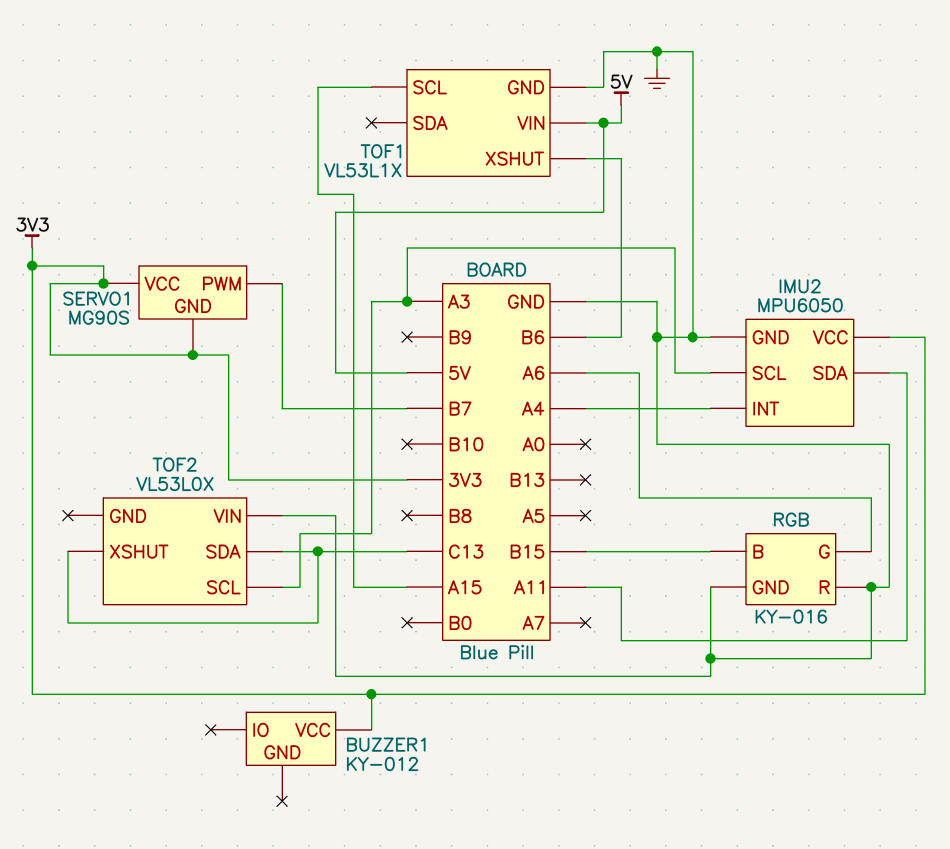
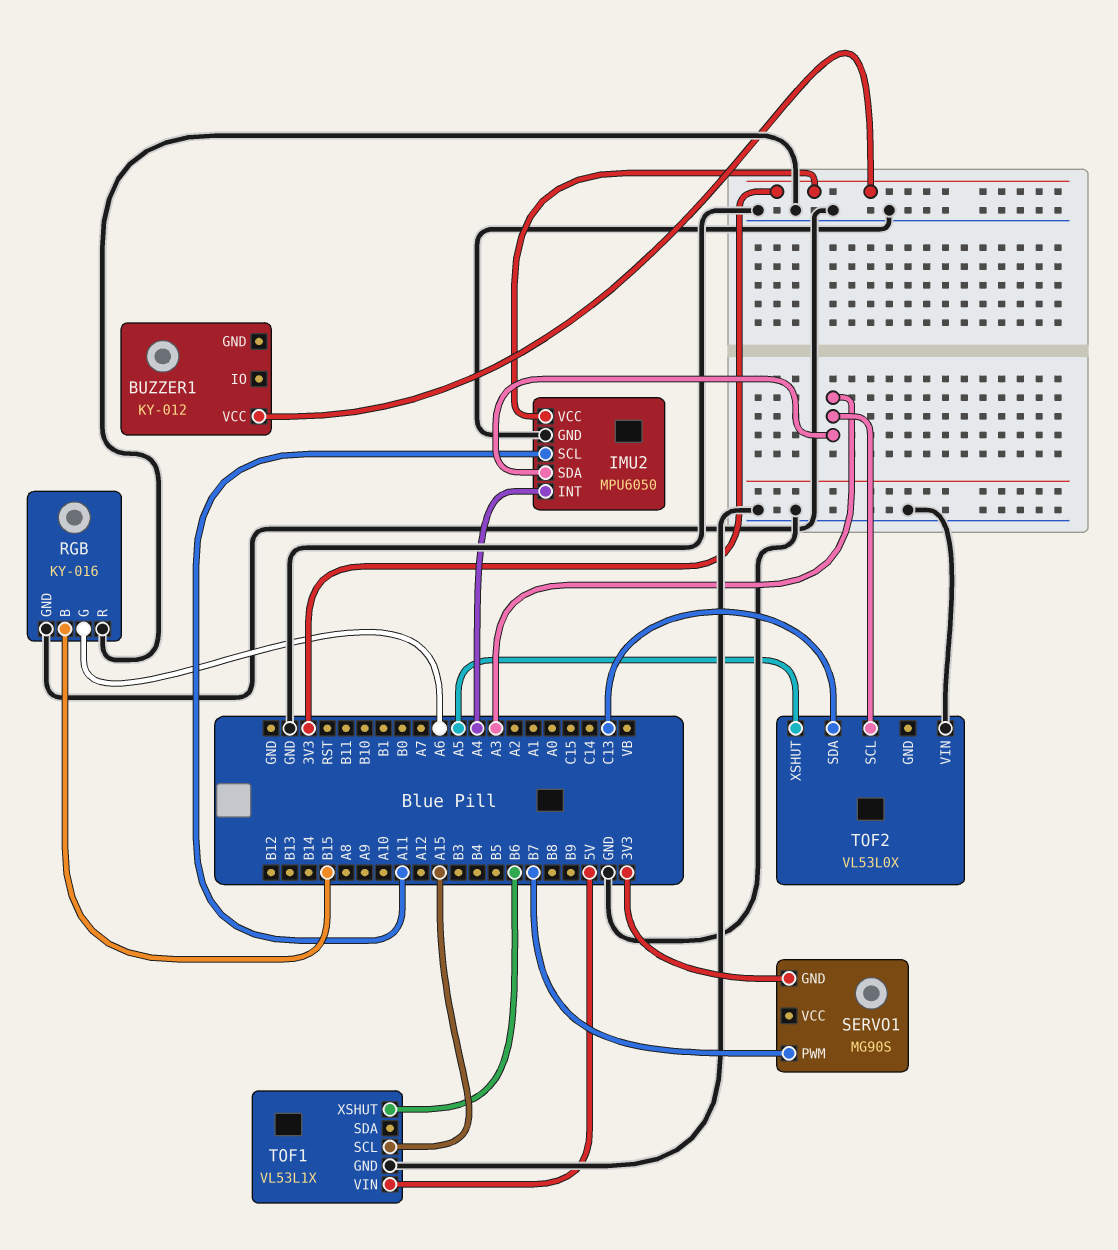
IMU2 pin SCL: A3 -> A11
IMU2 pin SDA: A11 -> A3
SERVO1 pin VCC: 3V3 -> none
TOF2 pin XSHUT: C13 -> A5

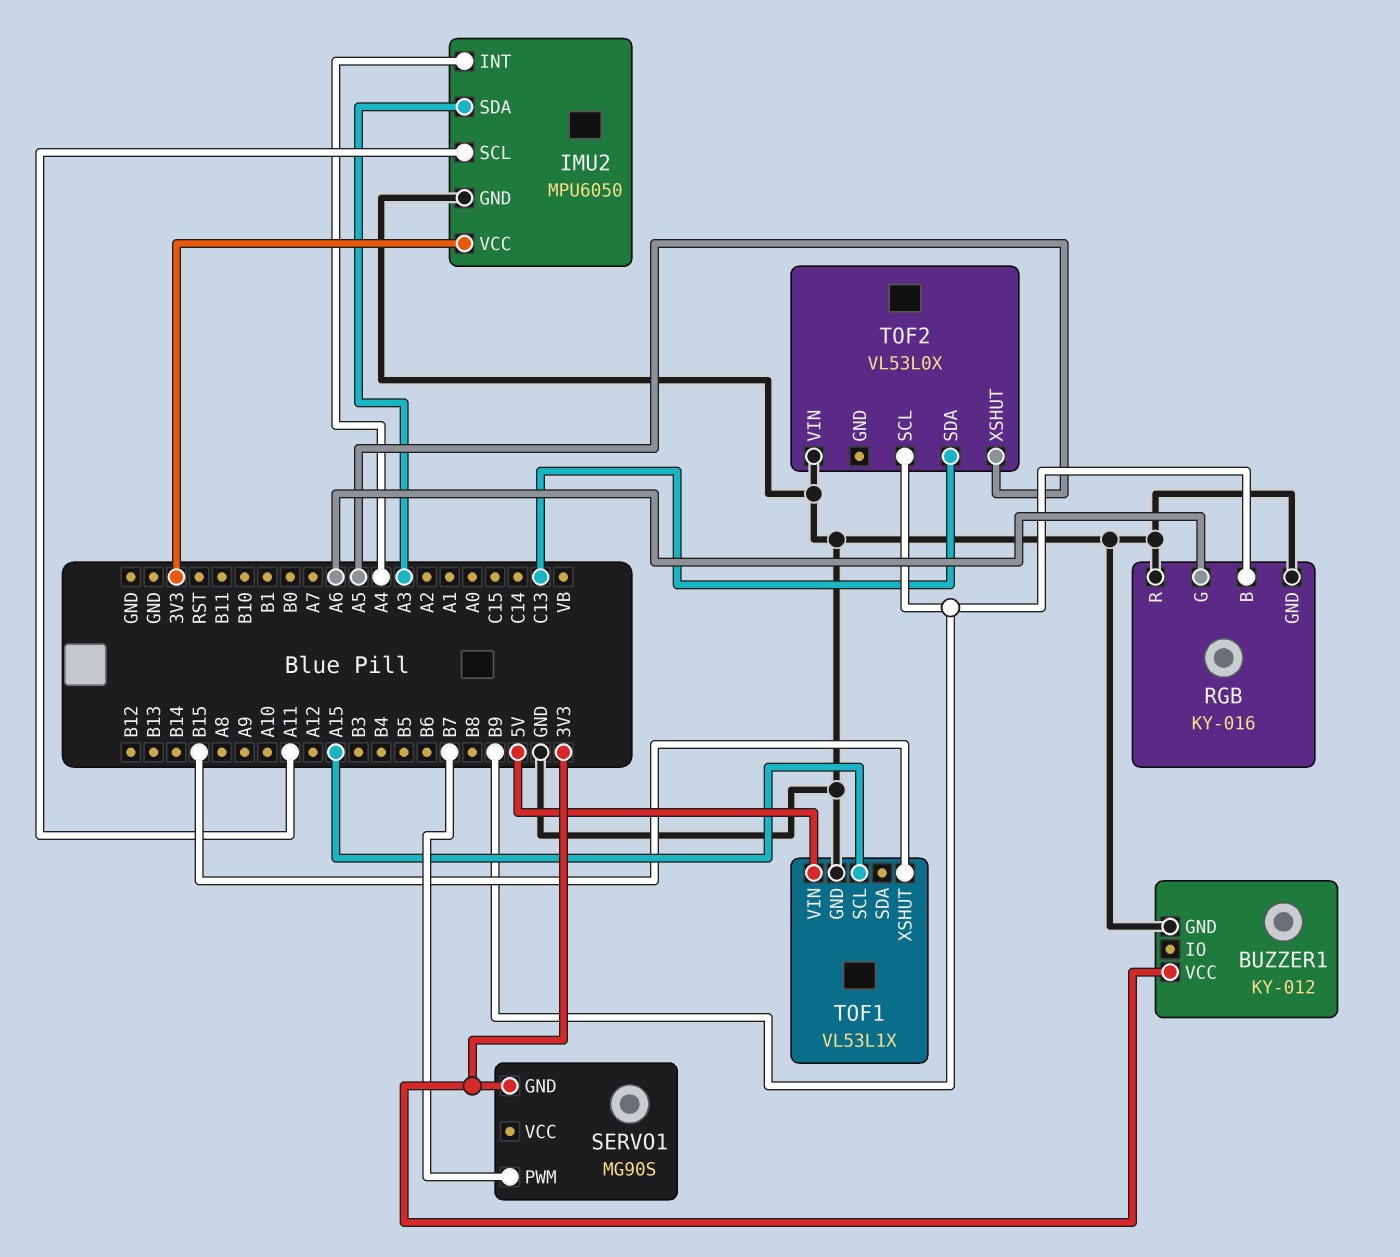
BUZZER1 pin GND: none -> GND
RGB pin B: B15 -> B9
TOF1 pin XSHUT: B6 -> B15
TOF2 pin SCL: A3 -> B9

